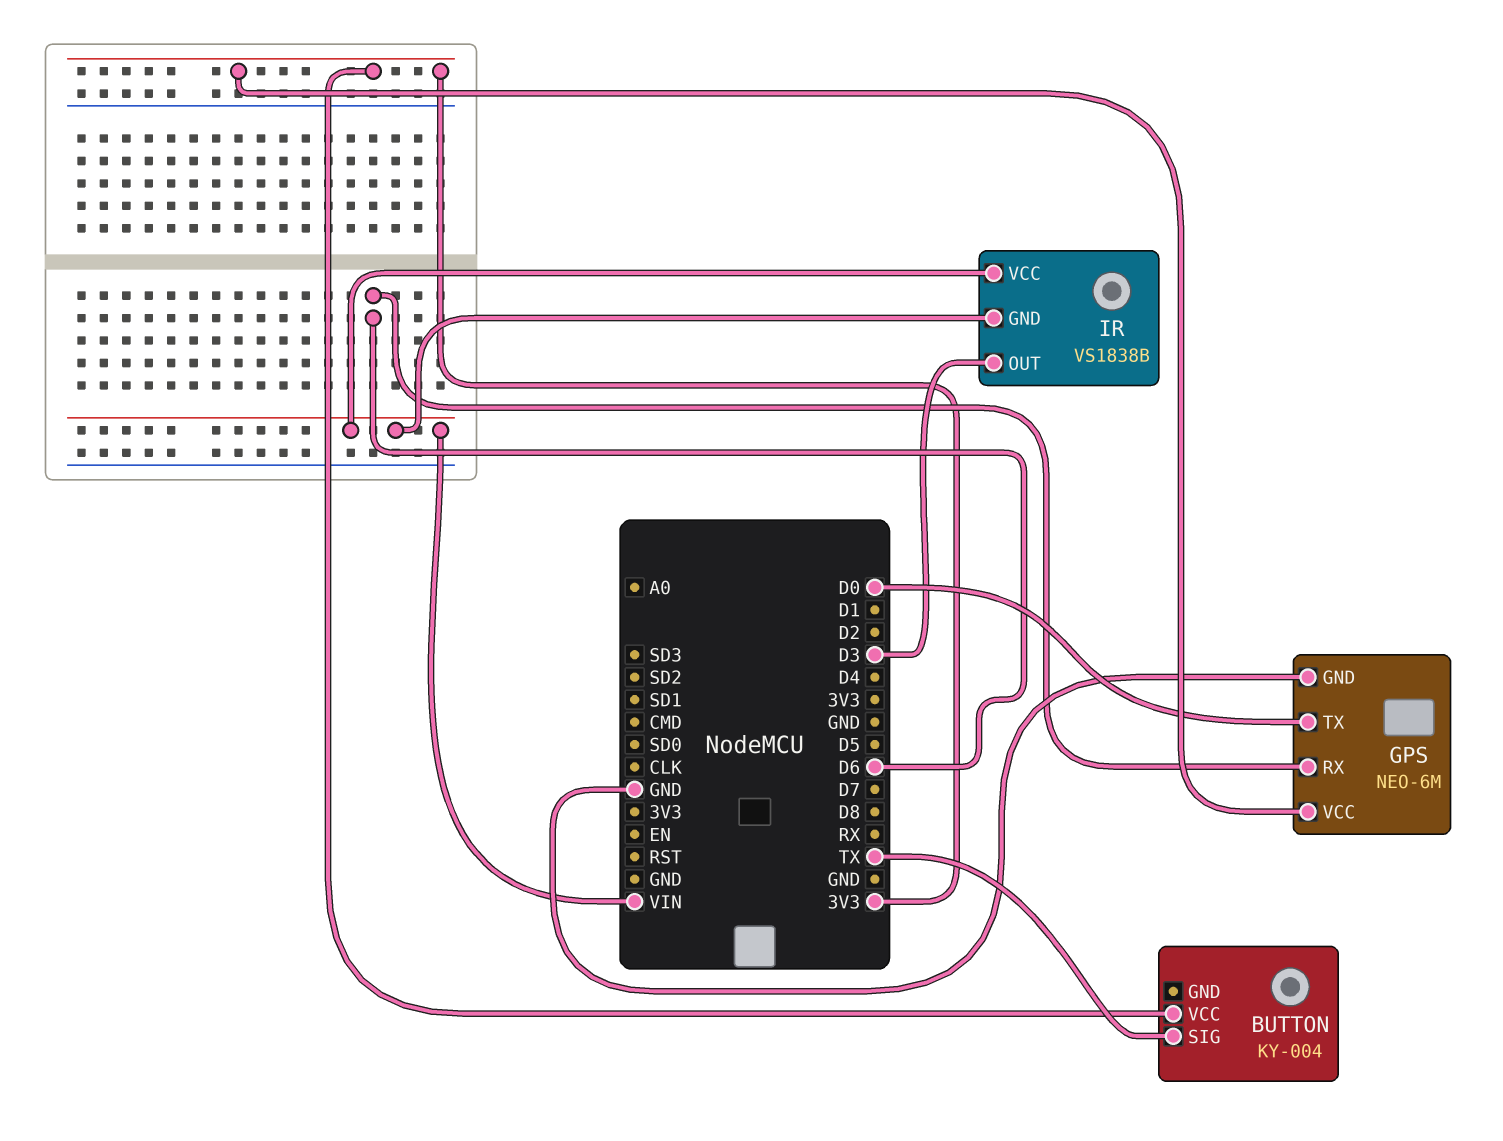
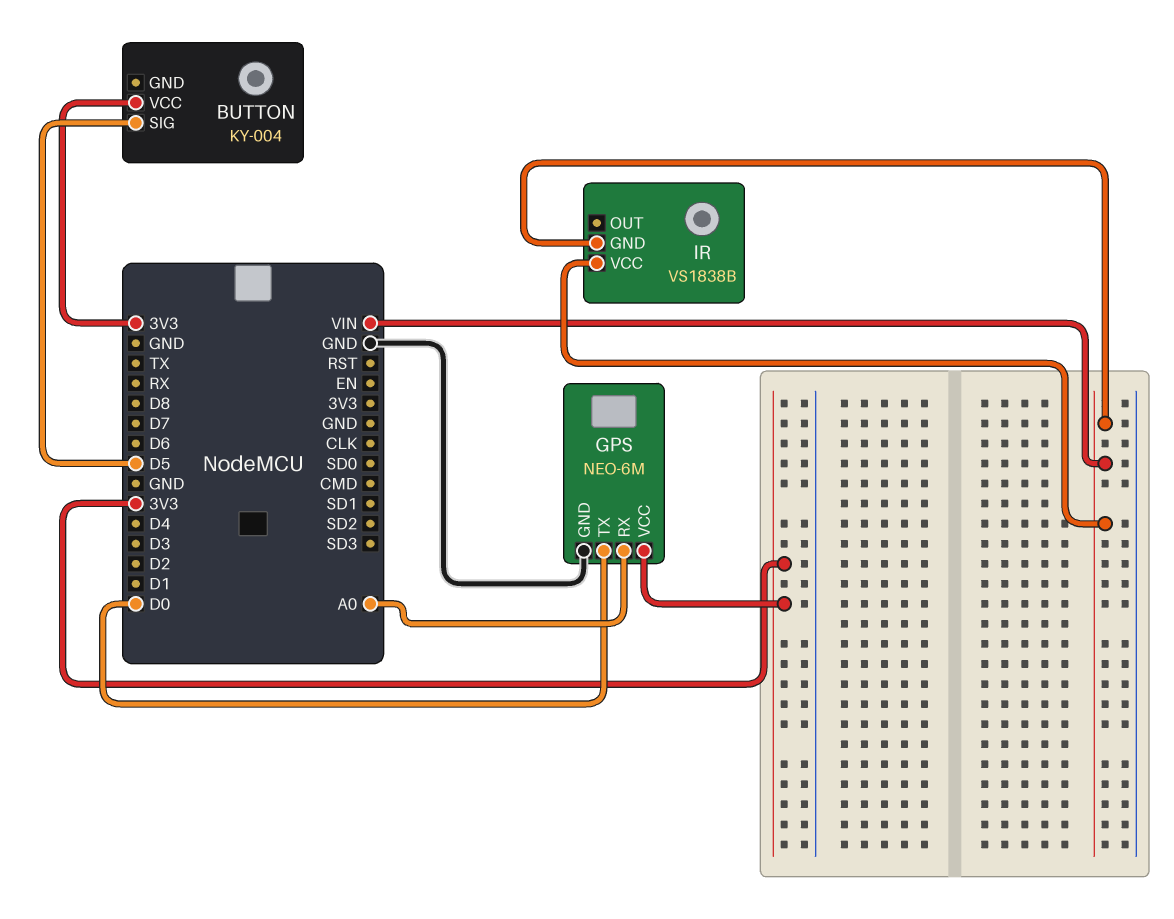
BUTTON pin SIG: TX -> D5
GPS pin RX: D6 -> A0
IR pin OUT: D3 -> none

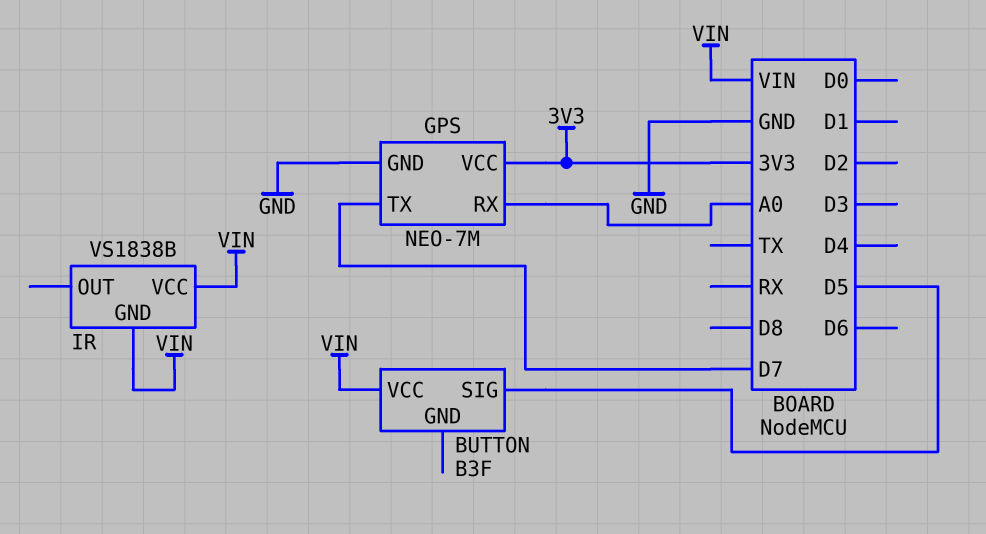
BUTTON: KY-004 -> B3F
BUTTON pin VCC: 3V3 -> VIN
GPS: NEO-6M -> NEO-7M
GPS pin TX: D0 -> D7

